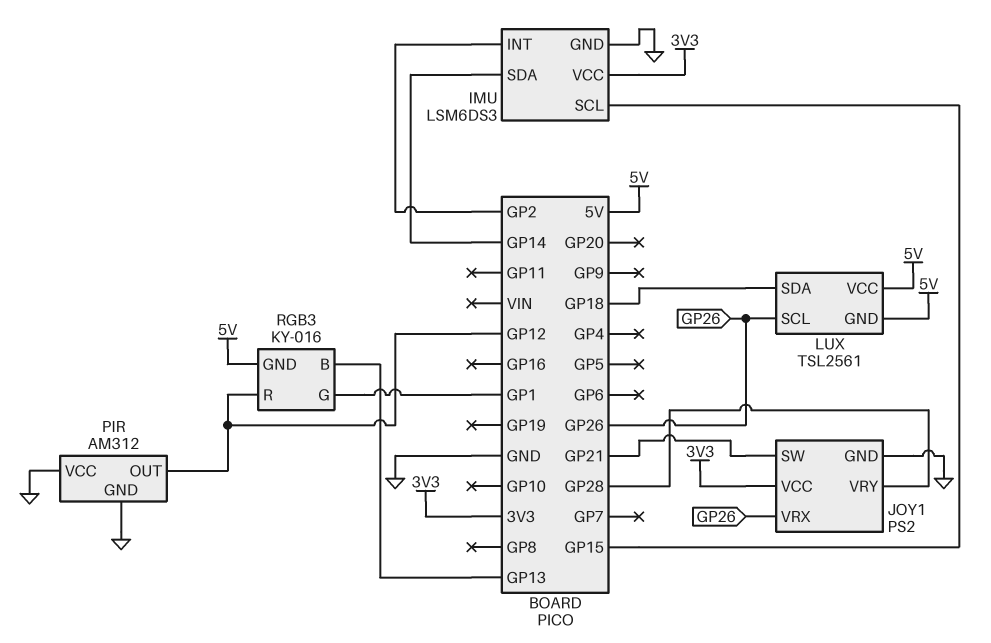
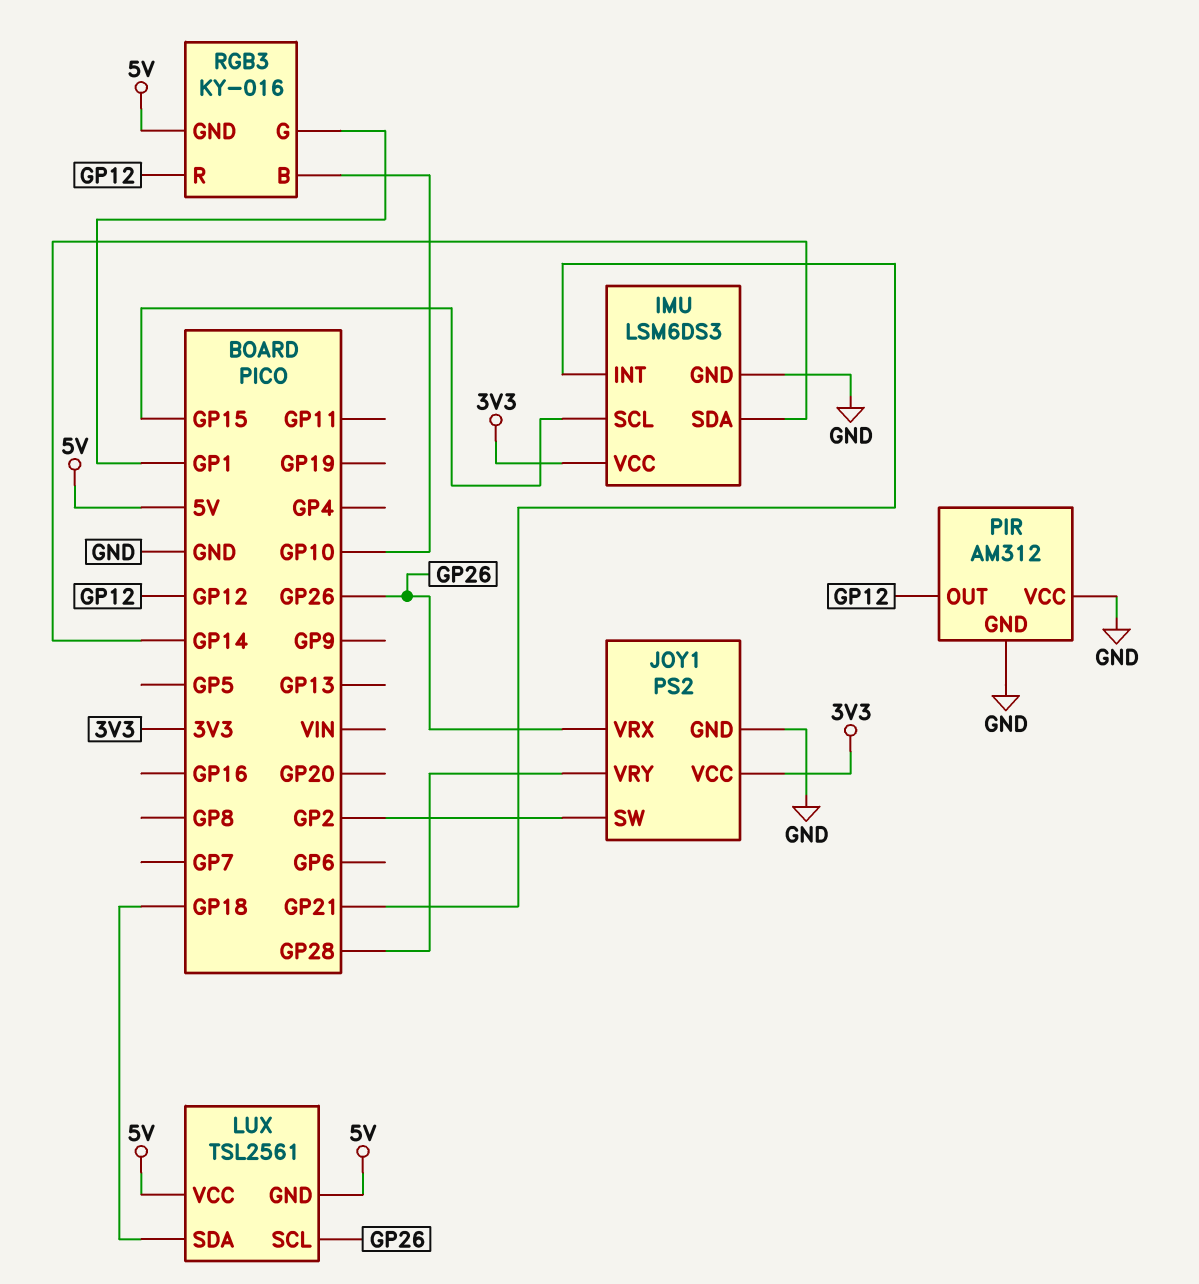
IMU pin INT: GP2 -> GP21
JOY1 pin SW: GP21 -> GP2
RGB3 pin B: GP13 -> GP10

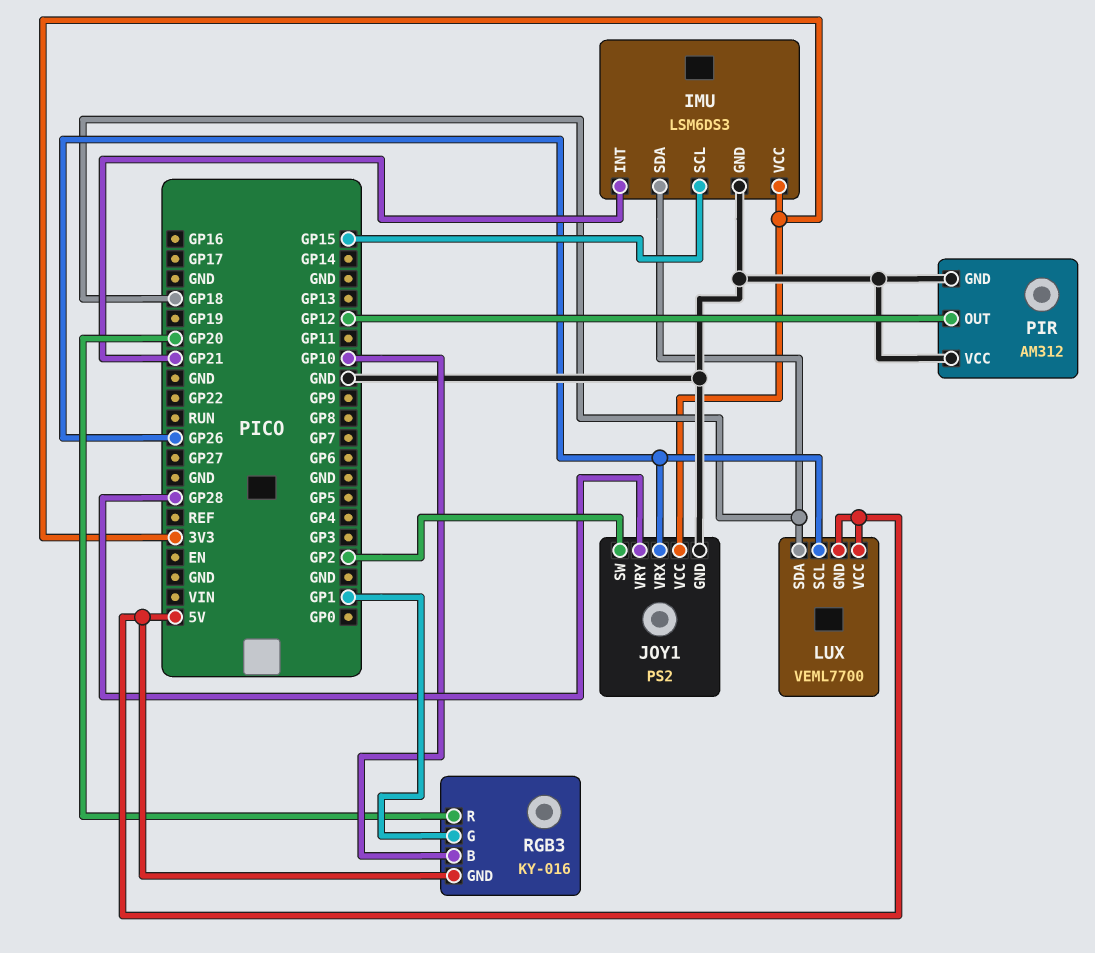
IMU pin SDA: GP14 -> GP18
LUX: TSL2561 -> VEML7700
RGB3 pin R: GP12 -> GP20

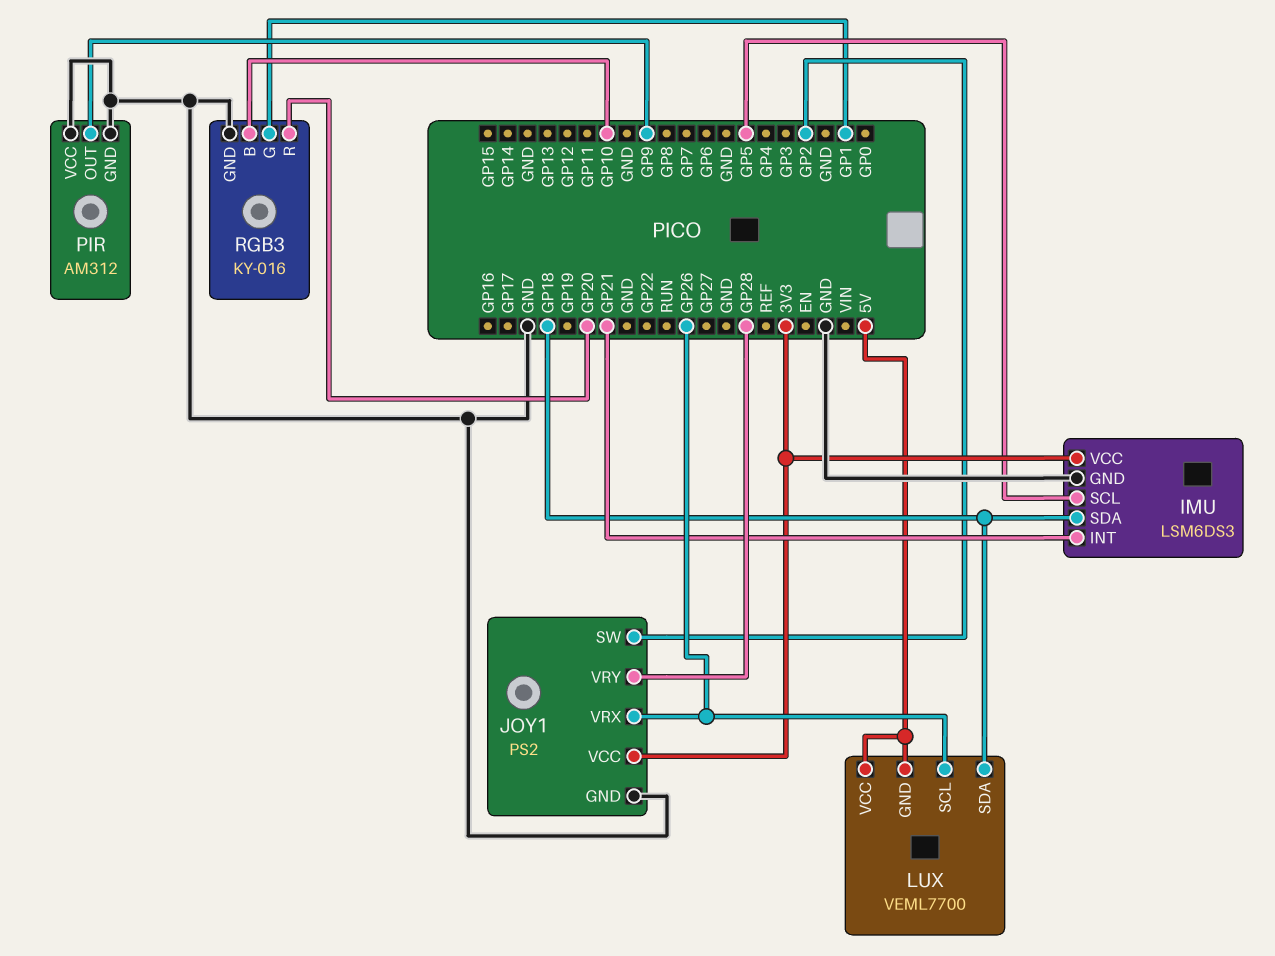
IMU pin SCL: GP15 -> GP5
PIR pin OUT: GP12 -> GP9
RGB3 pin GND: 5V -> GND

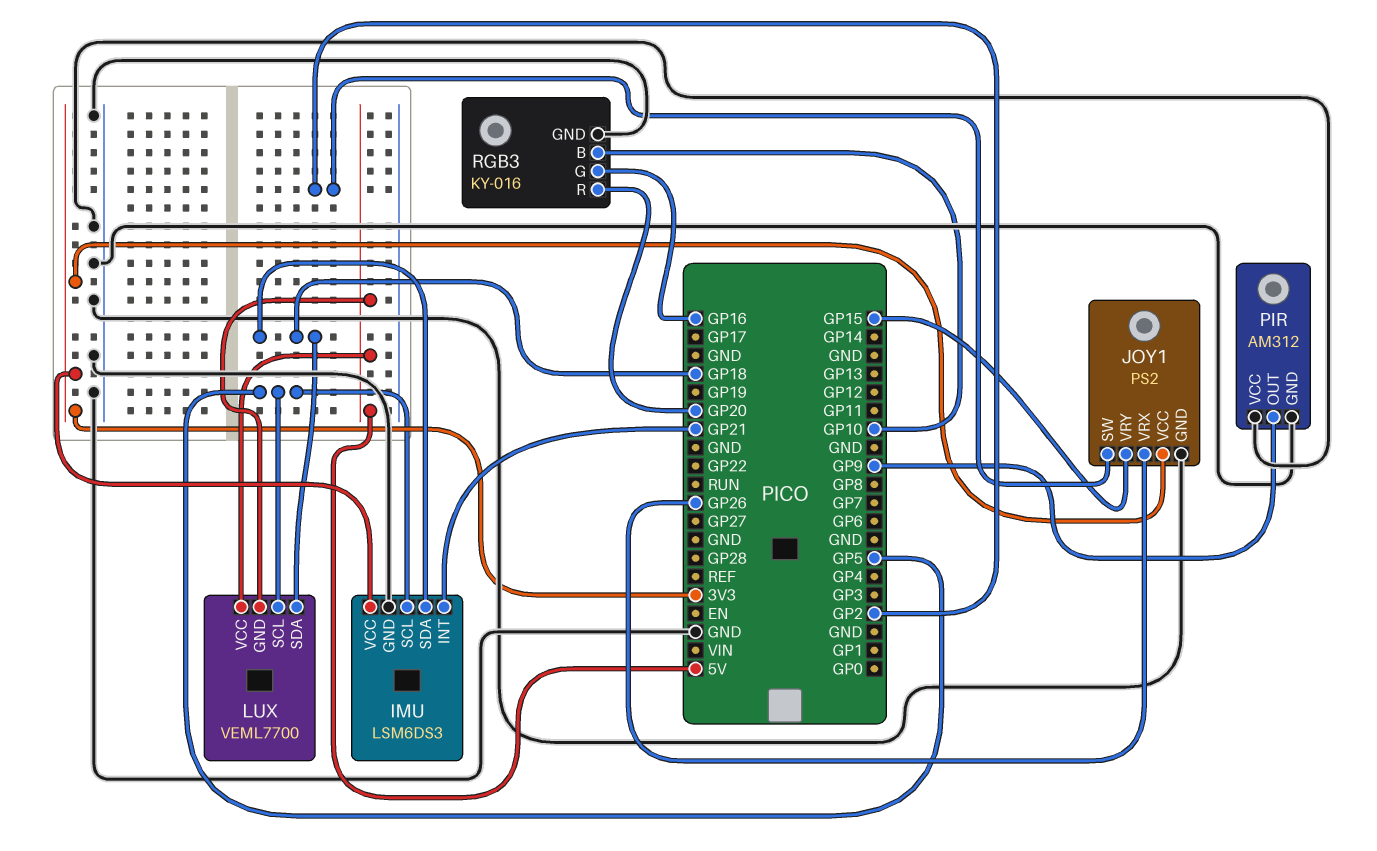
JOY1 pin VRY: GP28 -> GP15
LUX pin SCL: GP26 -> GP5
RGB3 pin G: GP1 -> GP16

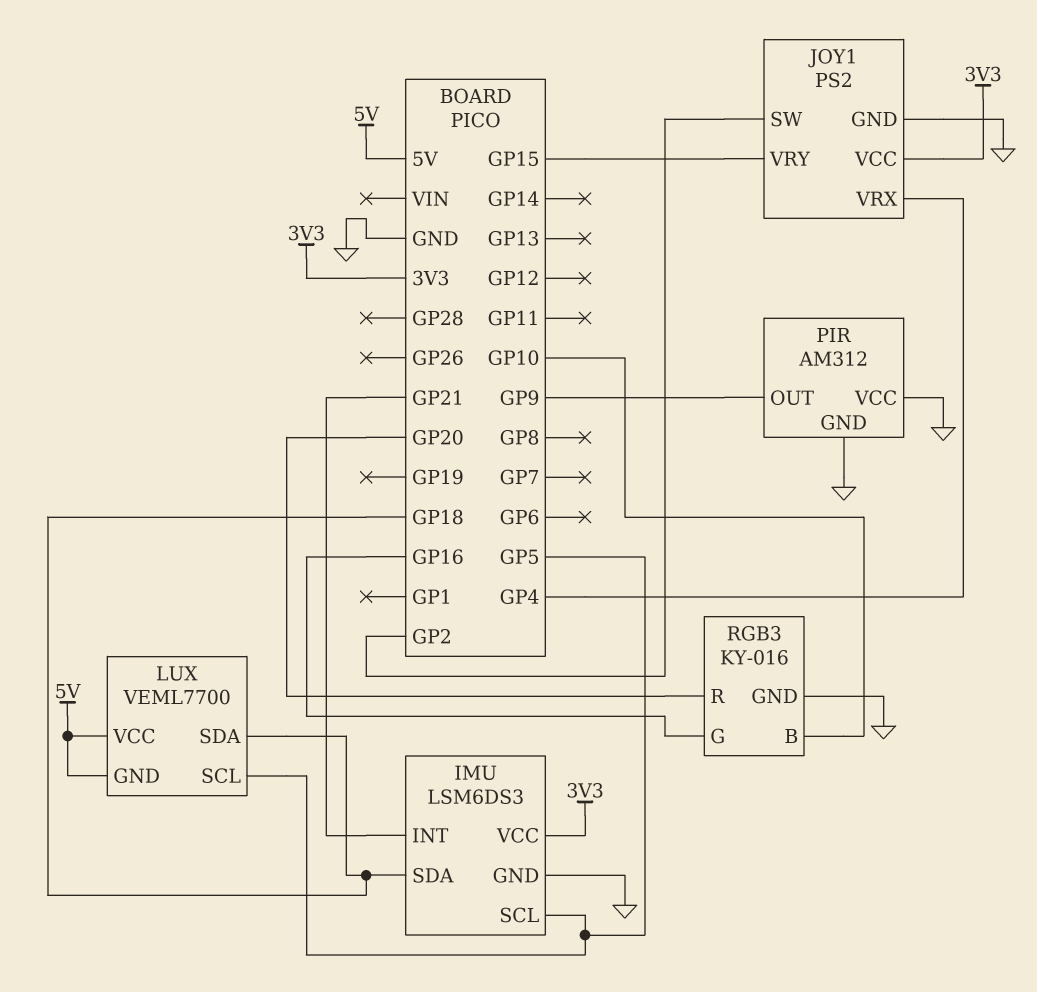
JOY1 pin VRX: GP26 -> GP4

